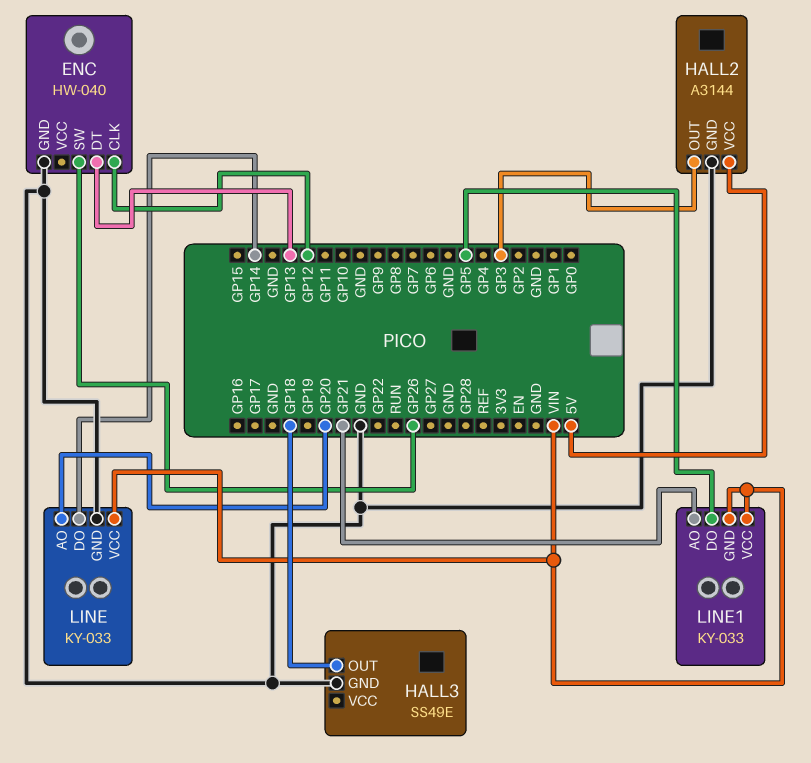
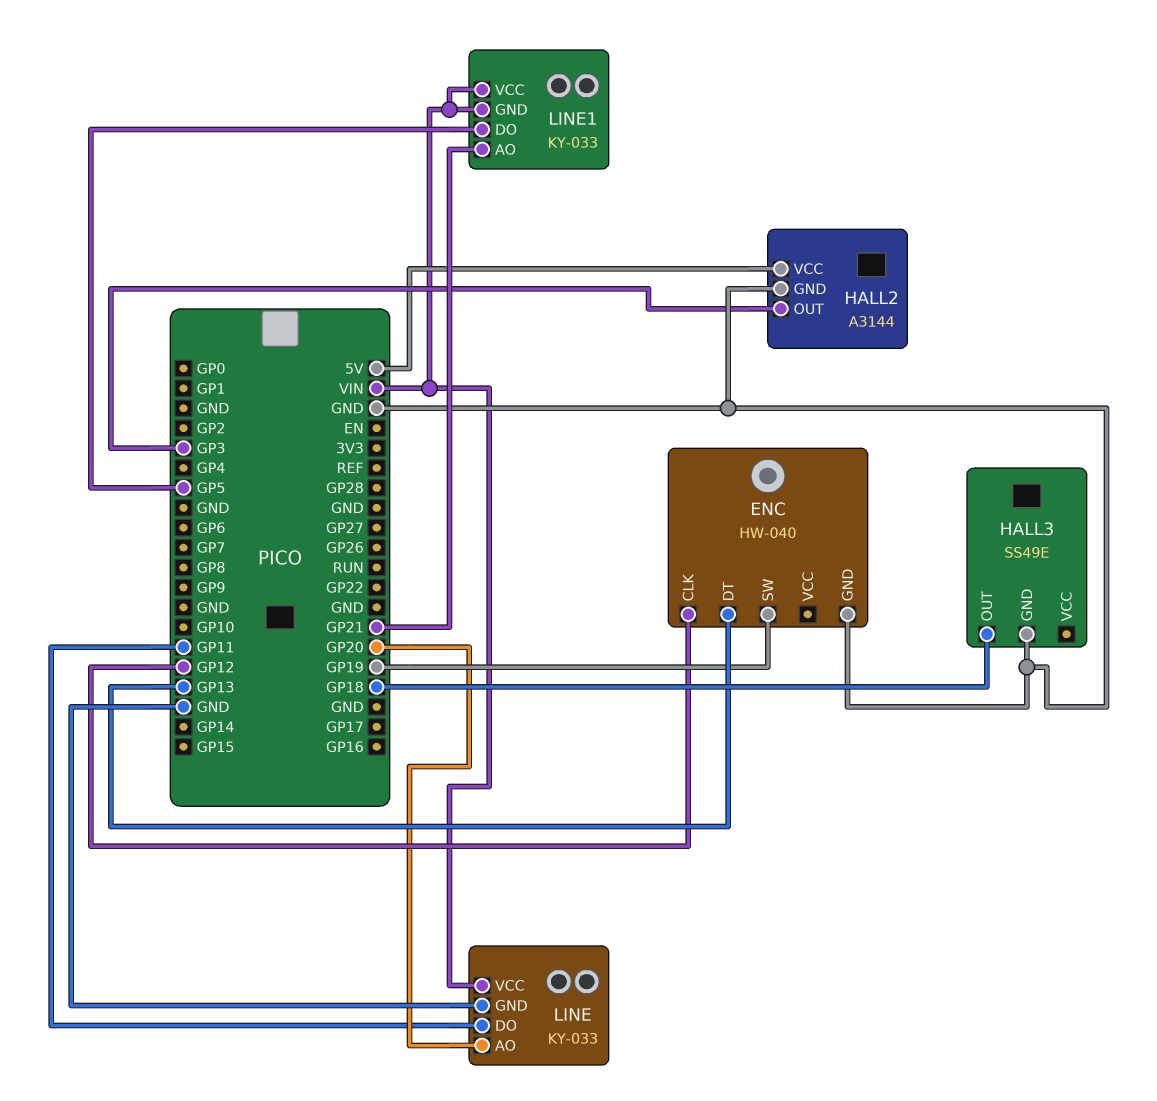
ENC pin SW: GP26 -> GP19
LINE pin DO: GP14 -> GP11

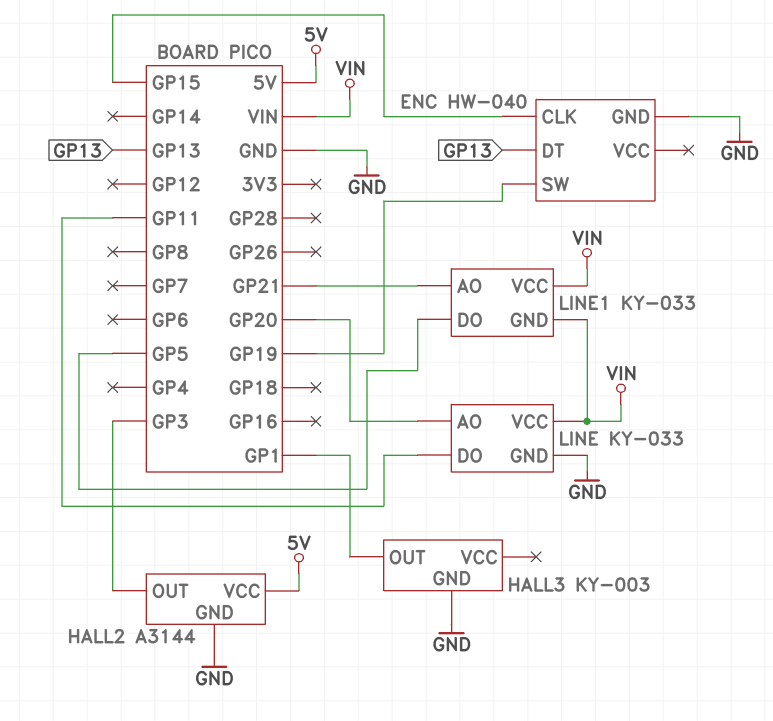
ENC pin CLK: GP12 -> GP15
HALL3: SS49E -> KY-003
HALL3 pin OUT: GP18 -> GP1

